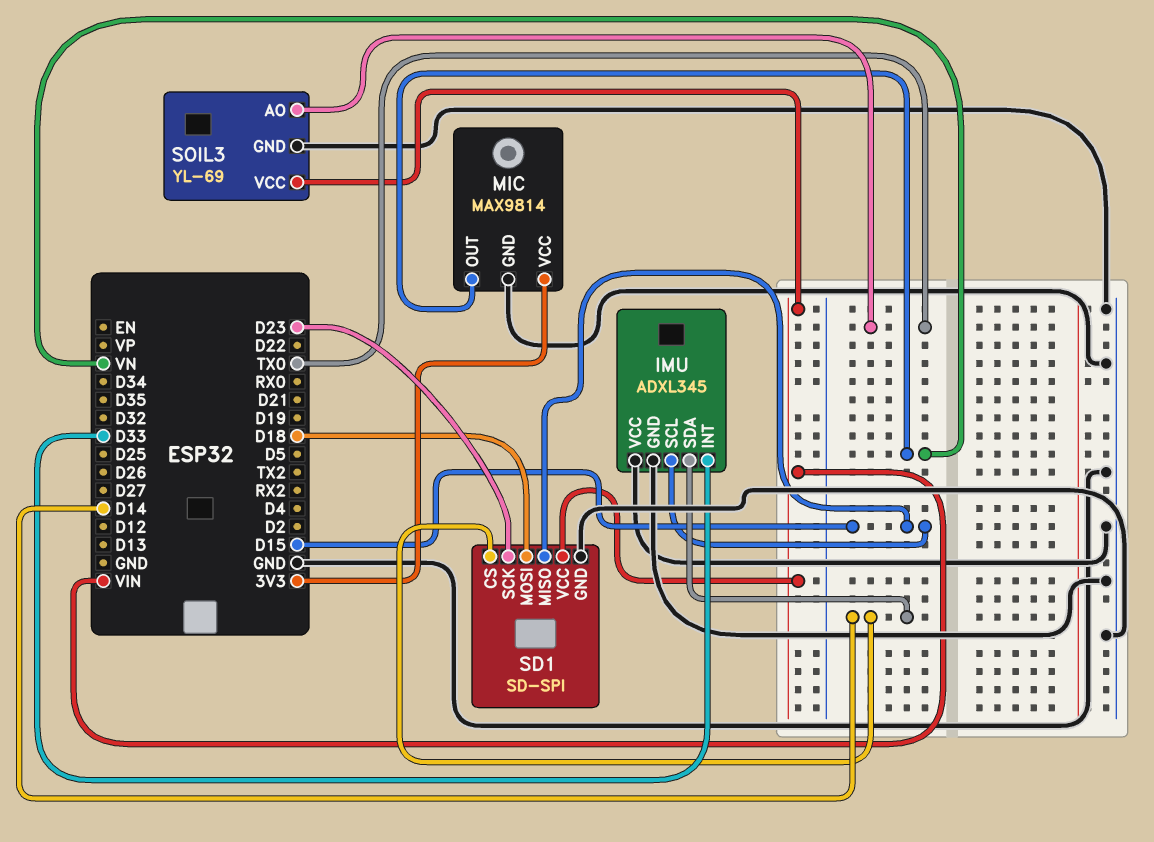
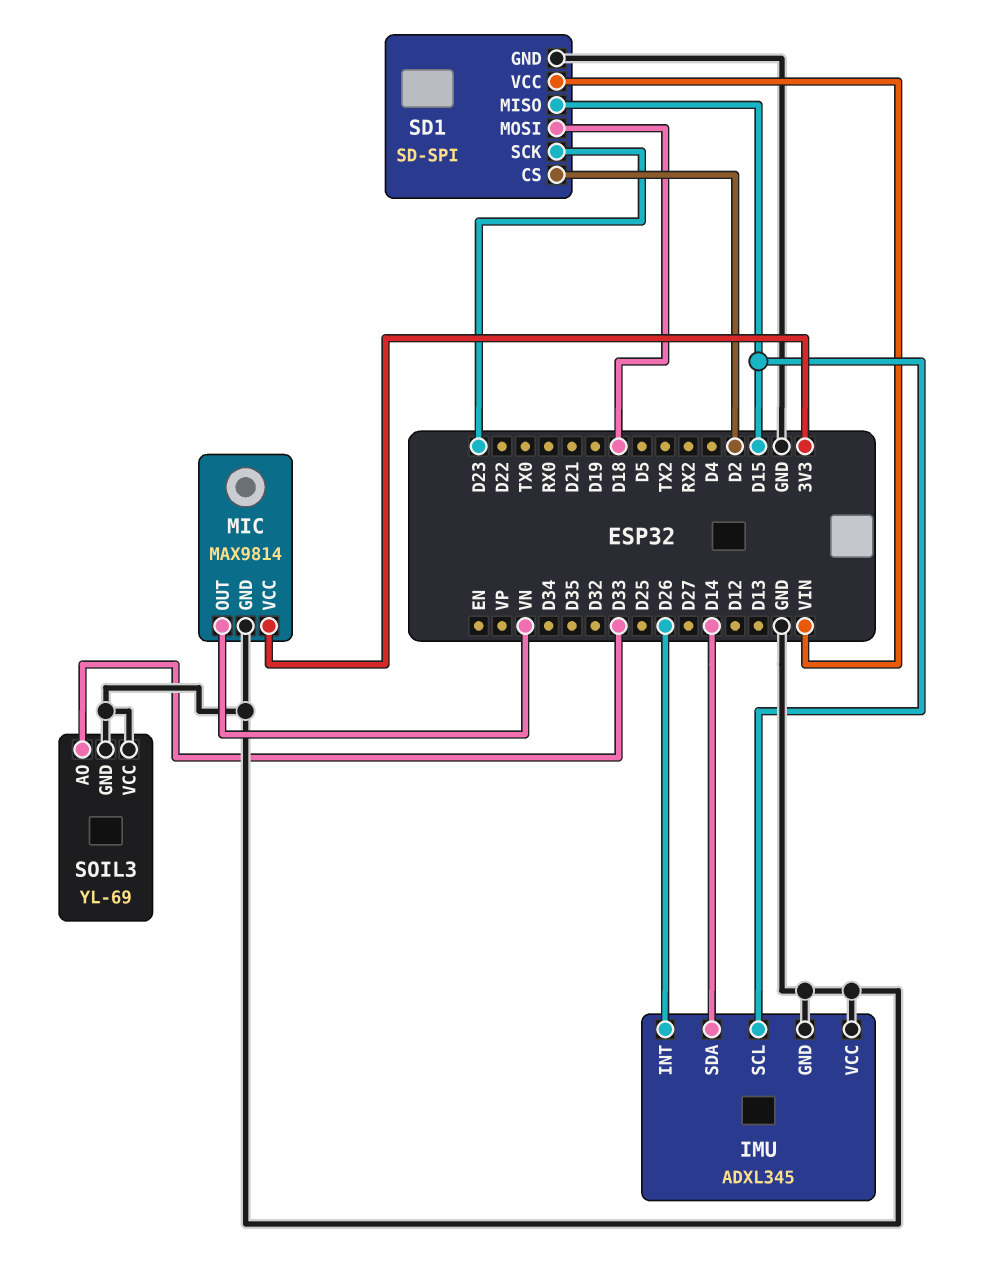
IMU pin INT: D33 -> D26
SD1 pin CS: D14 -> D2
SOIL3 pin AO: TX0 -> D33
SOIL3 pin VCC: VIN -> GND

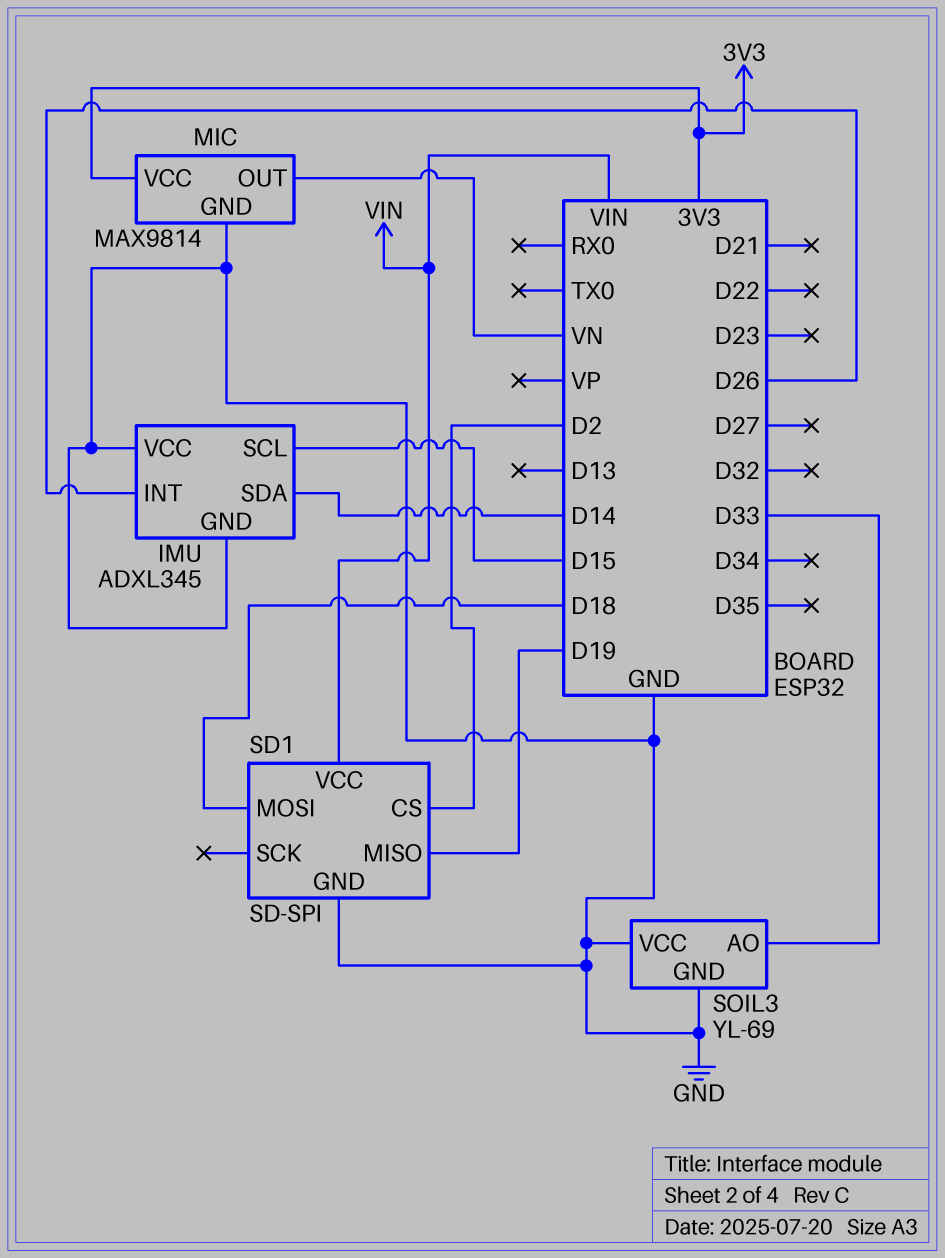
SD1 pin MISO: D15 -> D19
SD1 pin SCK: D23 -> none

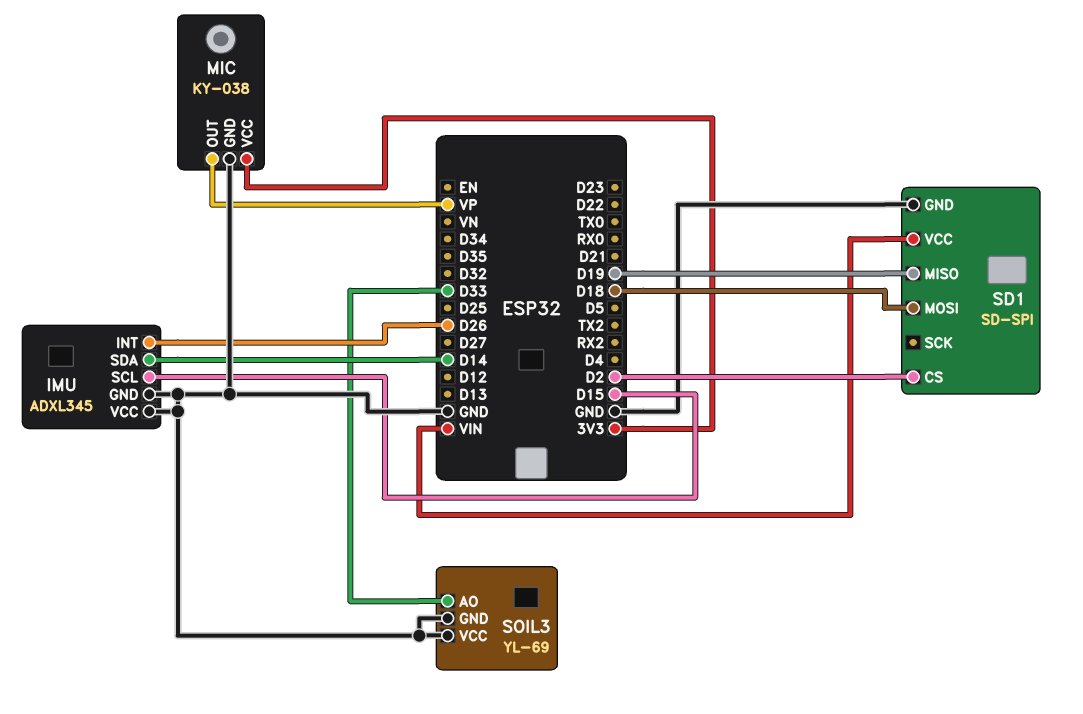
MIC: MAX9814 -> KY-038
MIC pin OUT: VN -> VP

